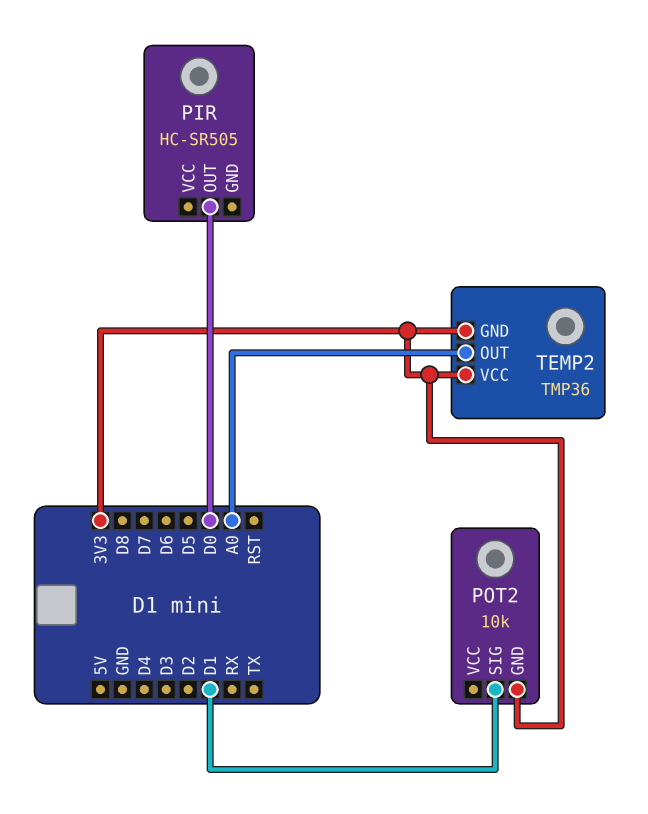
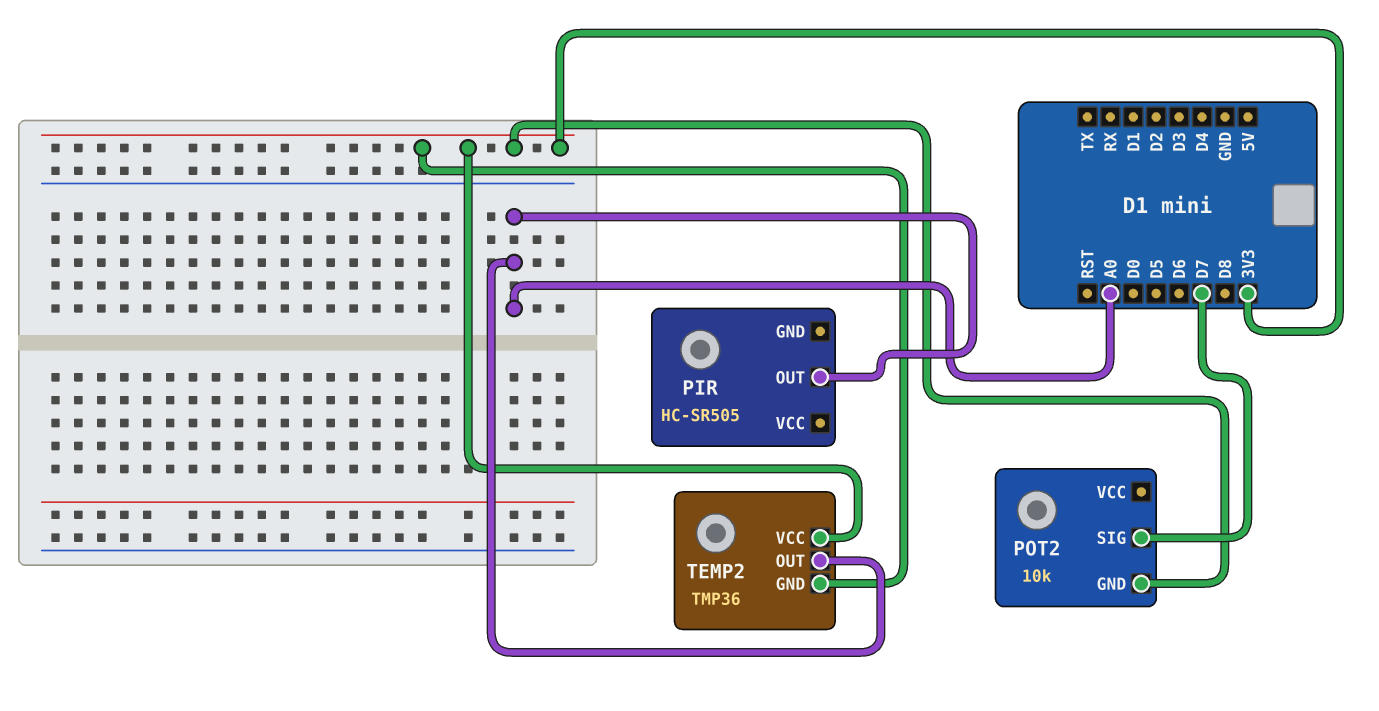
PIR pin OUT: D0 -> A0
POT2 pin SIG: D1 -> D7

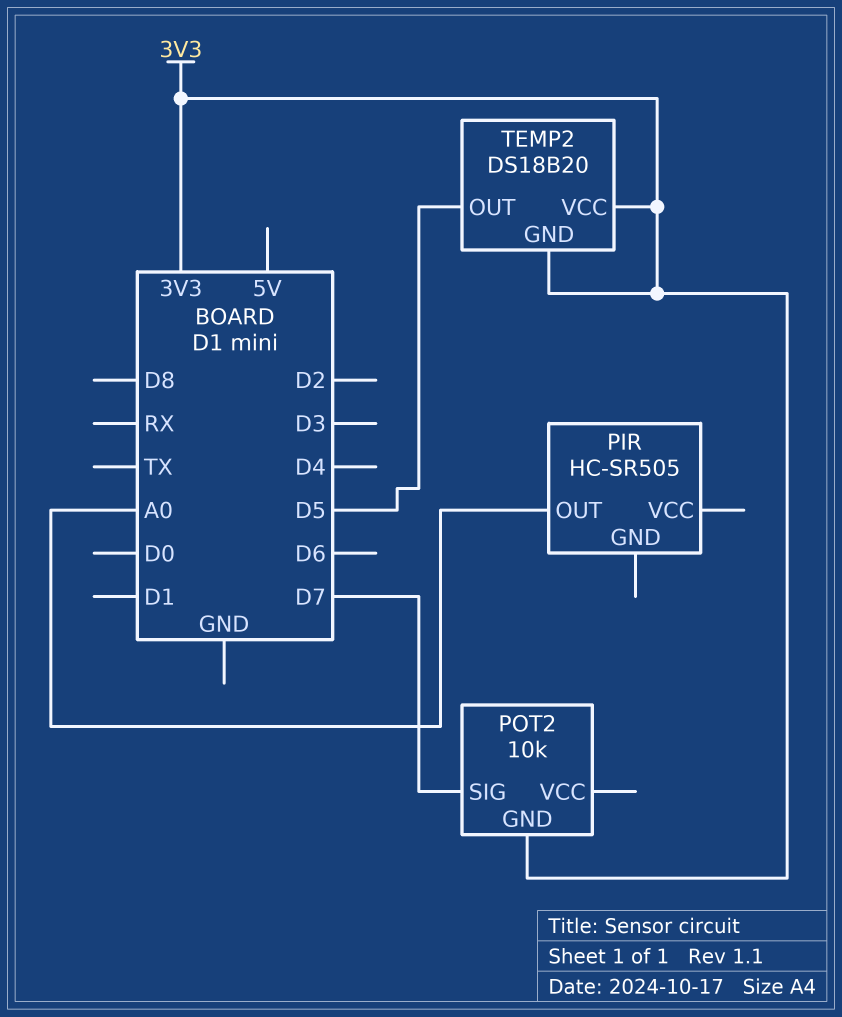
TEMP2: TMP36 -> DS18B20
TEMP2 pin OUT: A0 -> D5

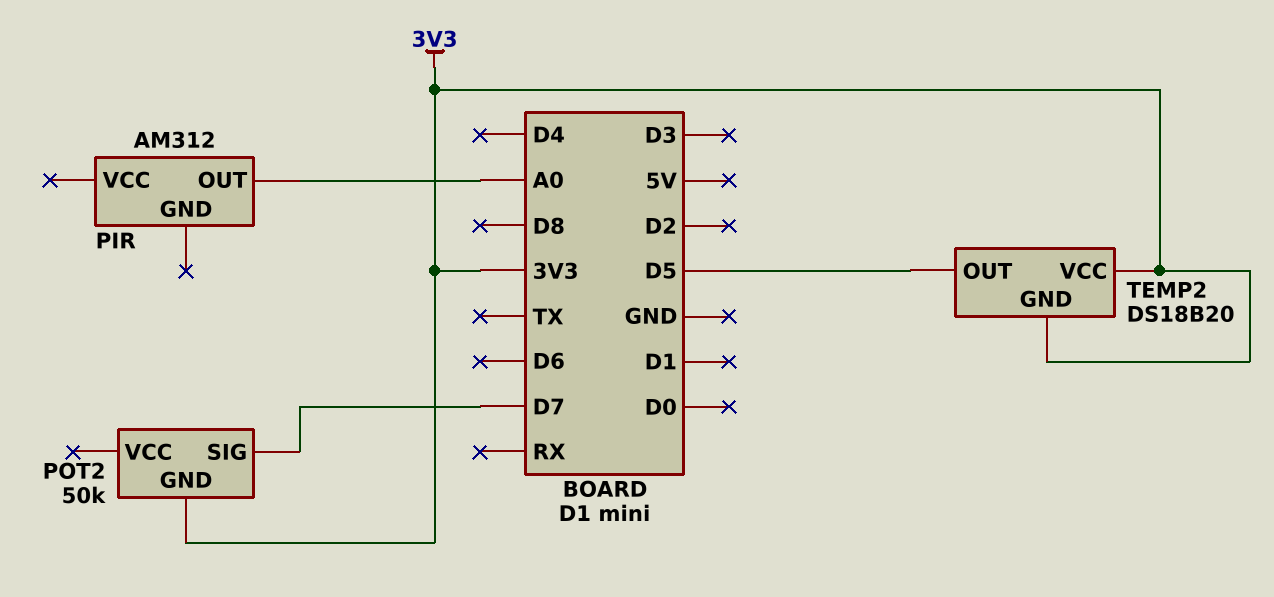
PIR: HC-SR505 -> AM312
POT2: 10k -> 50k

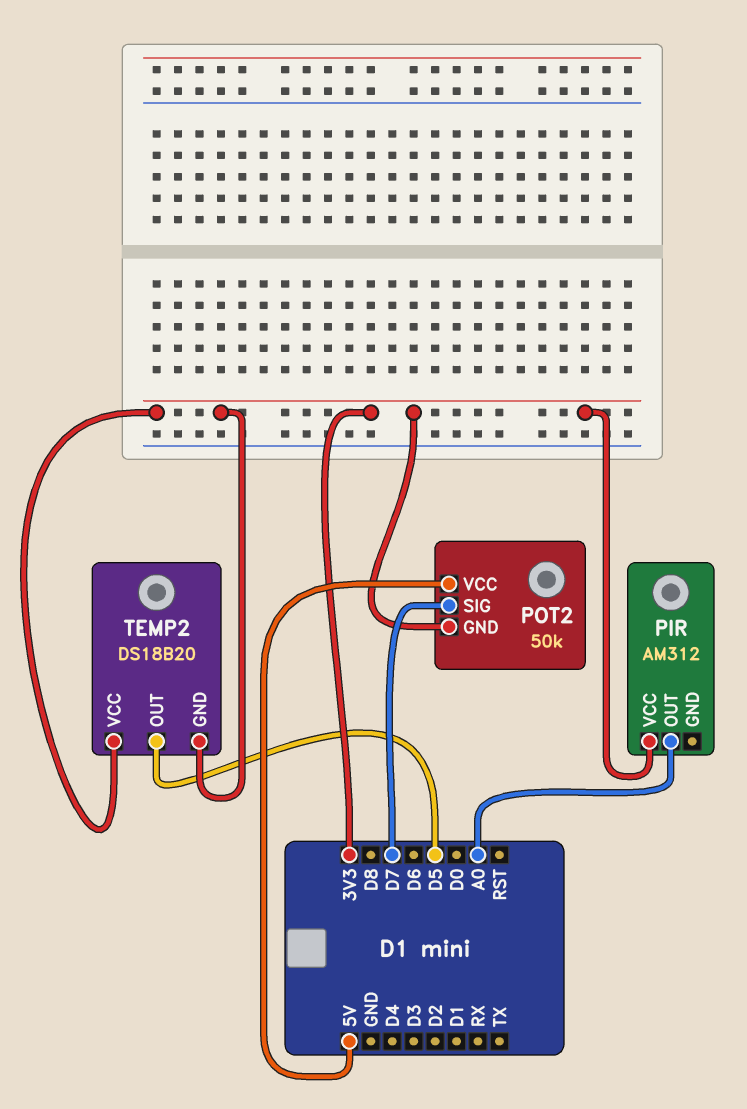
PIR pin VCC: none -> 3V3
POT2 pin VCC: none -> 5V

